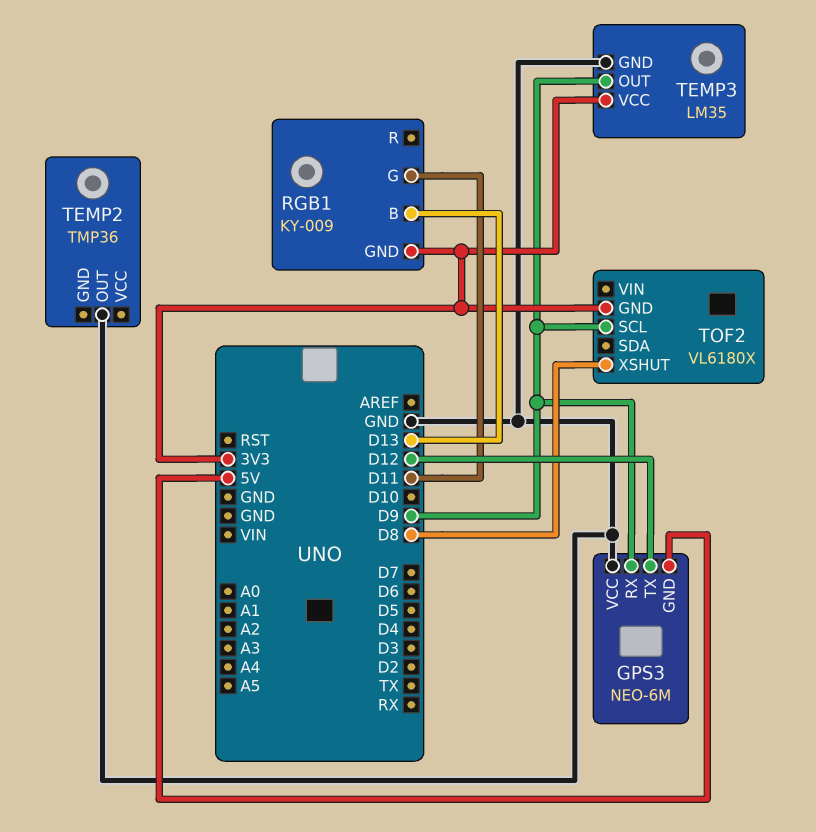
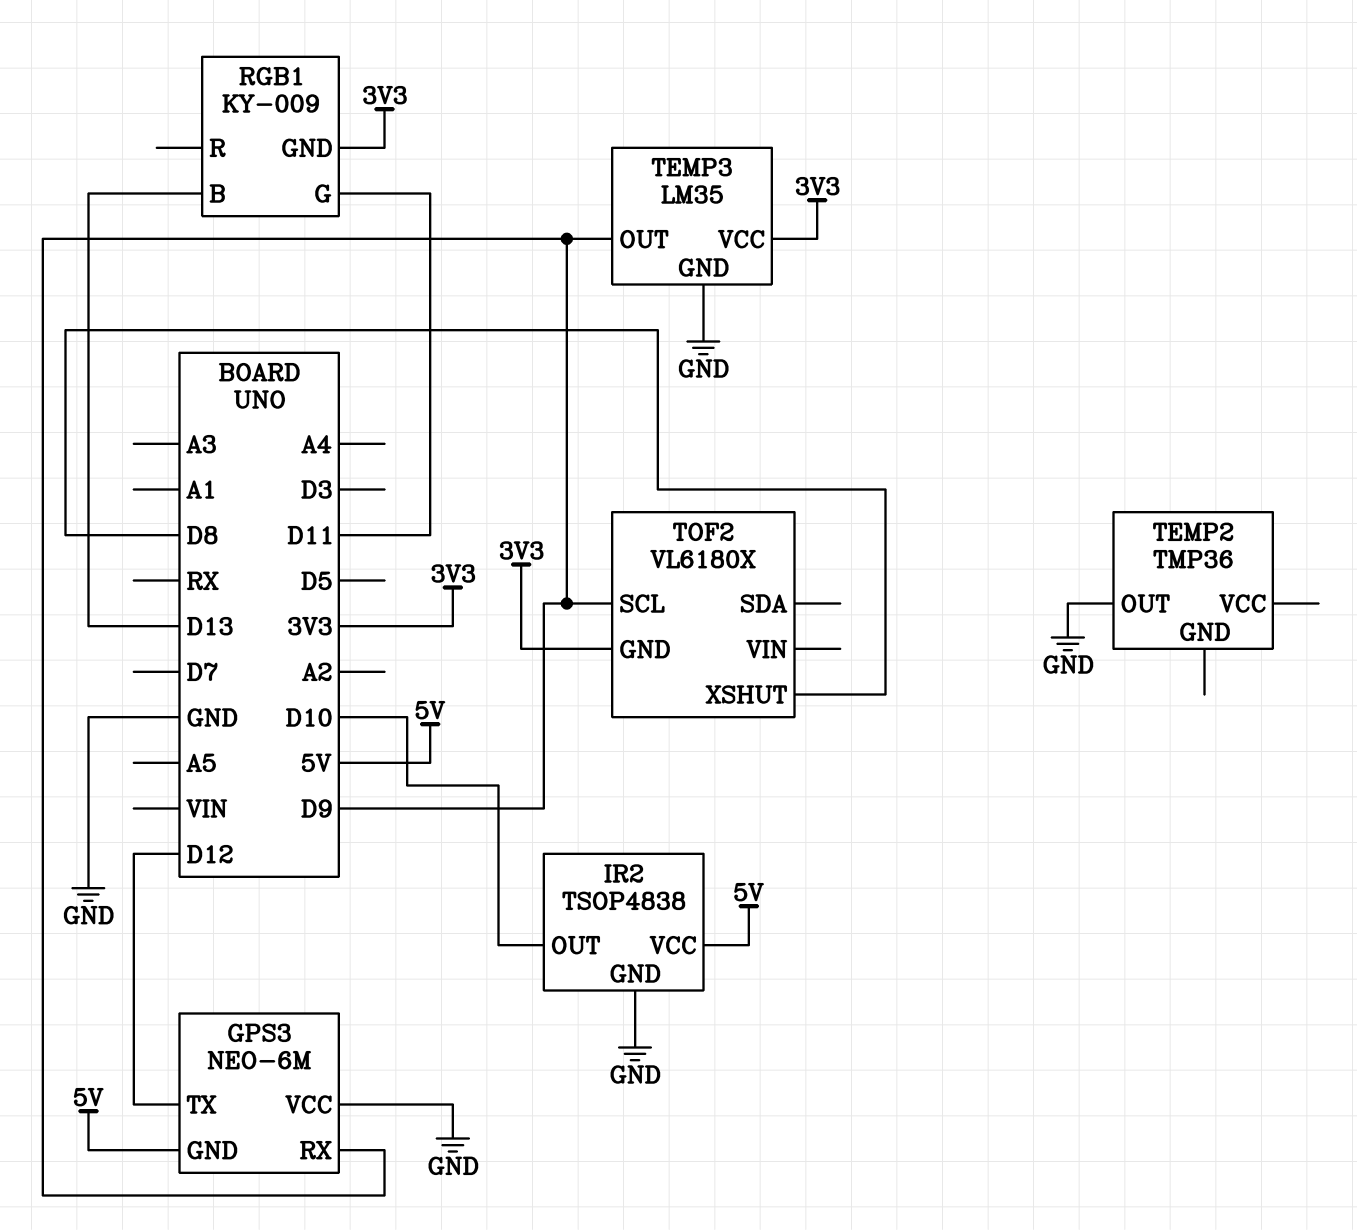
IR2: none -> TSOP4838
IR2 pin GND: none -> GND
IR2 pin OUT: none -> D10
IR2 pin VCC: none -> 5V

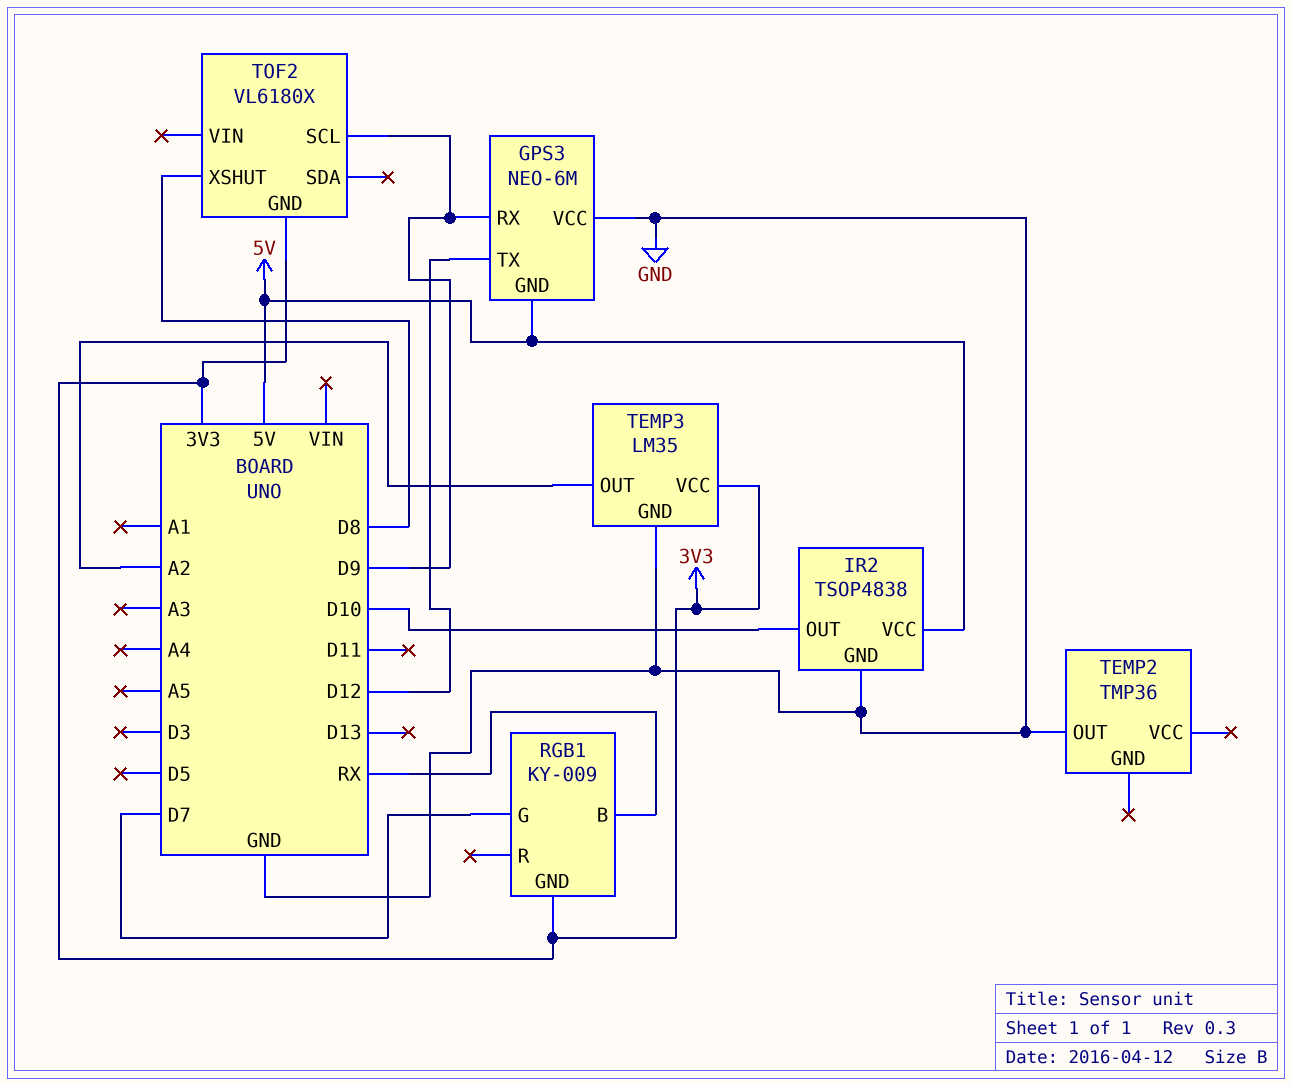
RGB1 pin B: D13 -> RX
RGB1 pin G: D11 -> D7
TEMP3 pin OUT: D9 -> A2

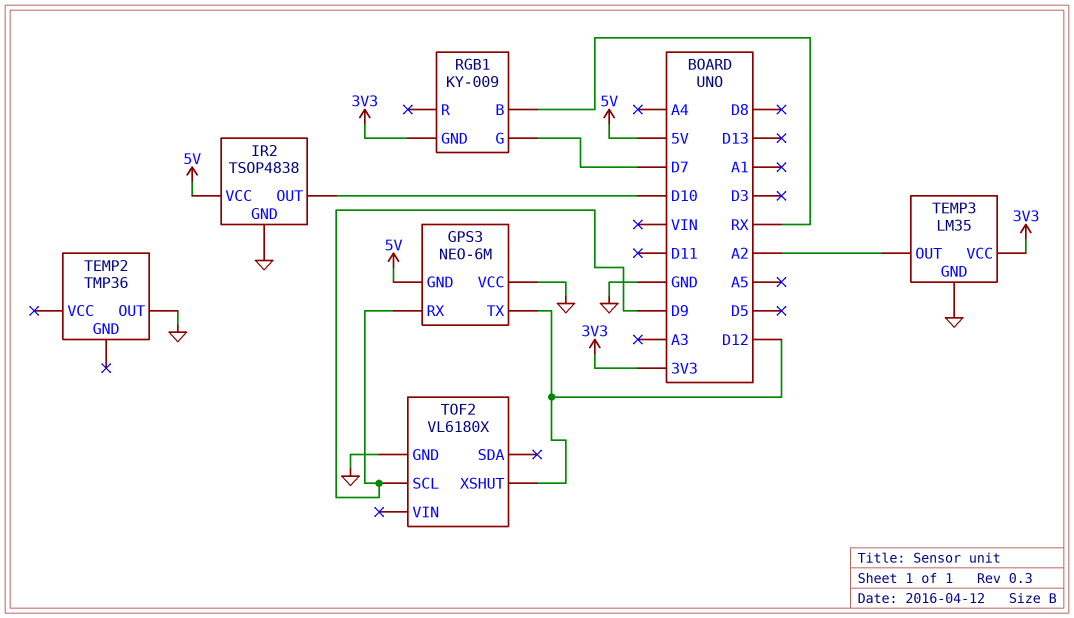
TOF2 pin GND: 3V3 -> GND
TOF2 pin XSHUT: D8 -> D12

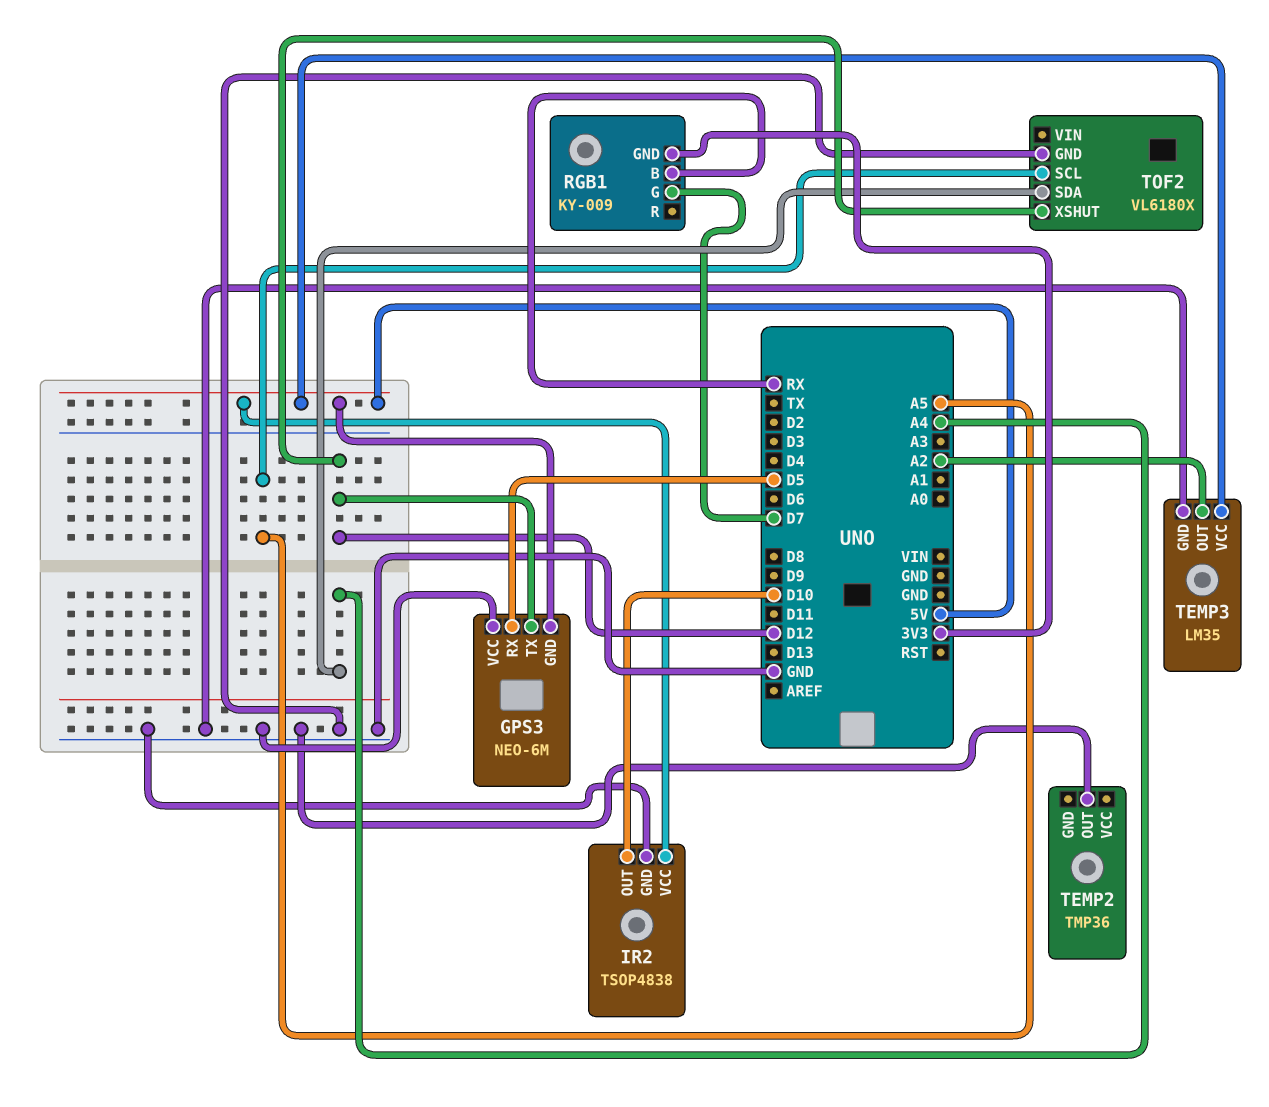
GPS3 pin RX: D9 -> D5
TEMP3 pin VCC: 3V3 -> 5V
TOF2 pin SCL: D9 -> A5
TOF2 pin SDA: none -> A4

